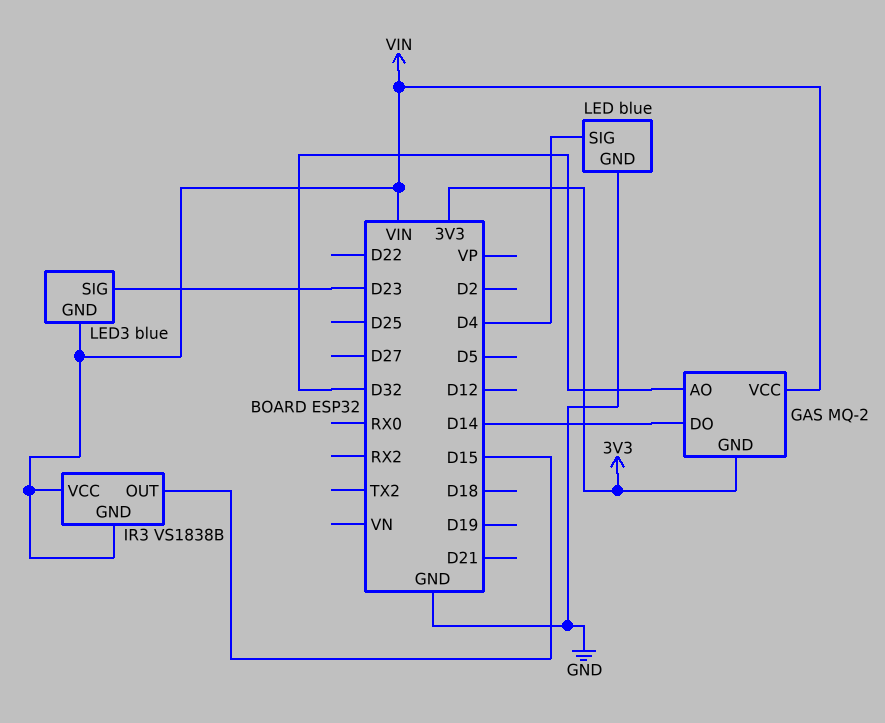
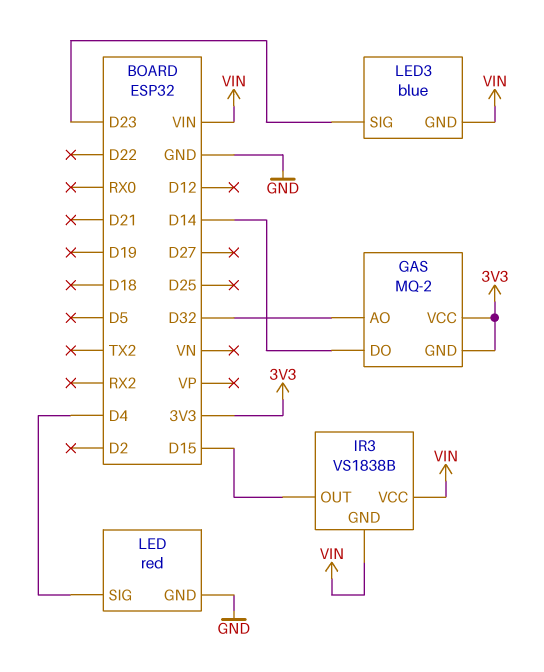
GAS pin VCC: VIN -> 3V3
LED: blue -> red

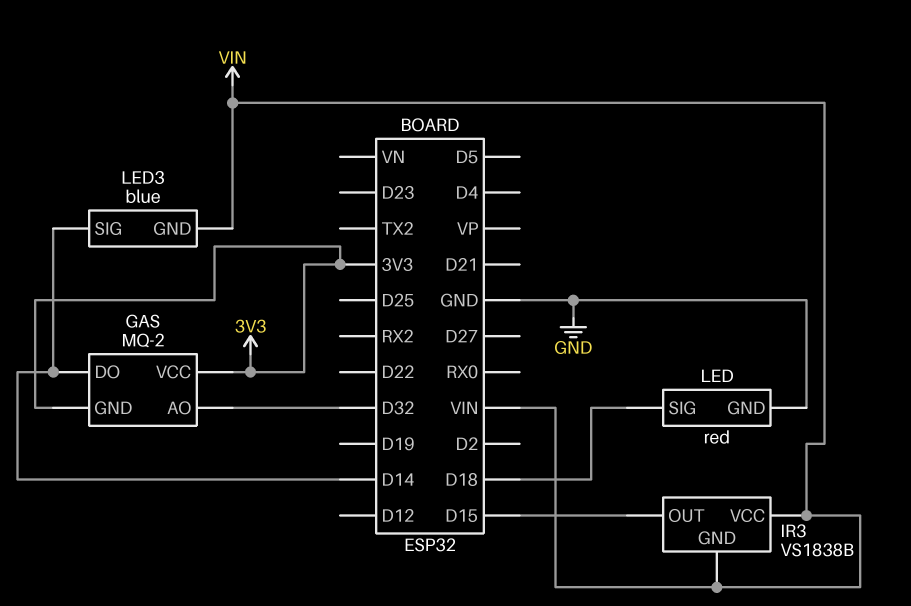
LED pin SIG: D4 -> D18
LED3 pin SIG: D23 -> D14

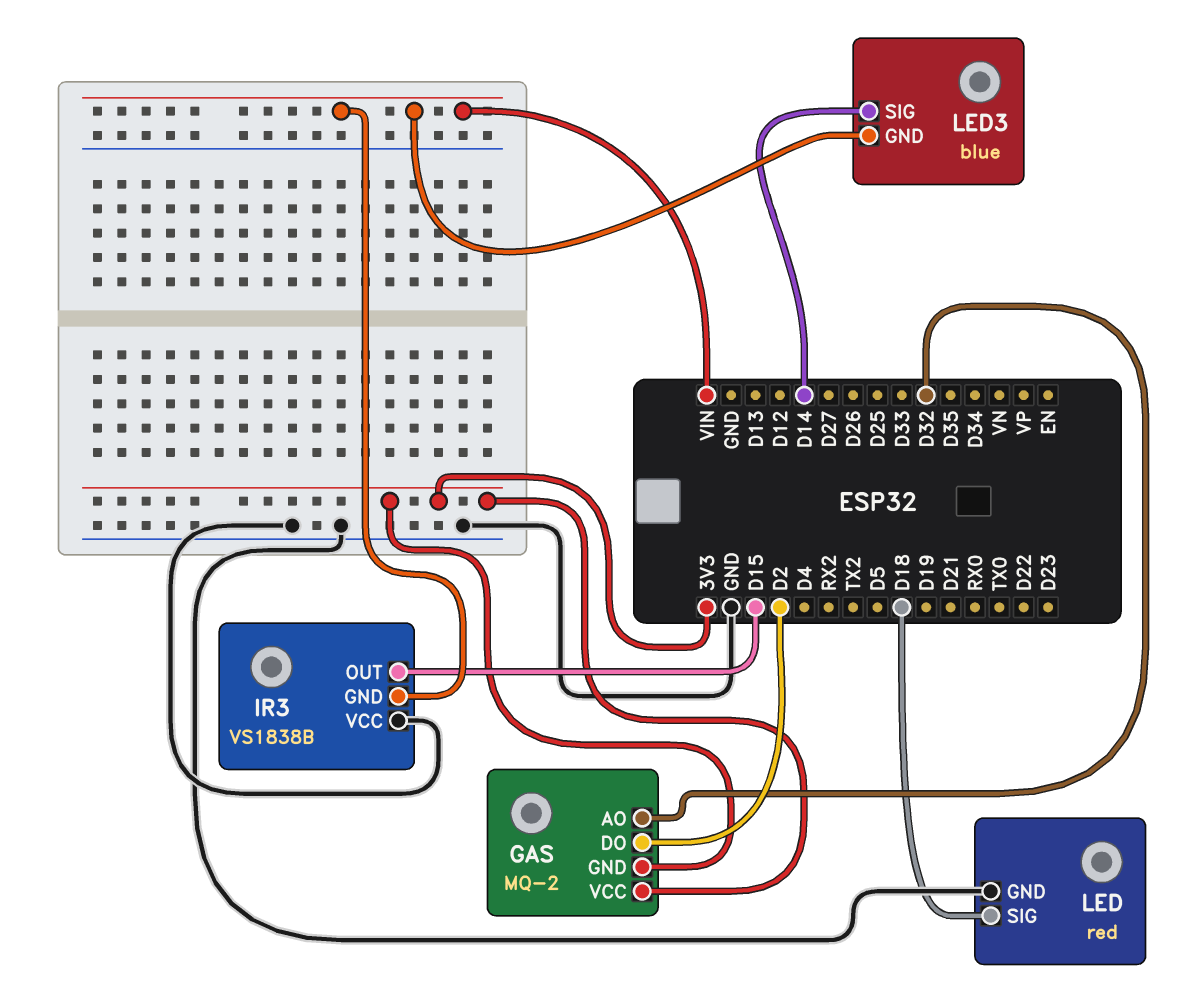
GAS pin DO: D14 -> D2
IR3 pin VCC: VIN -> GND

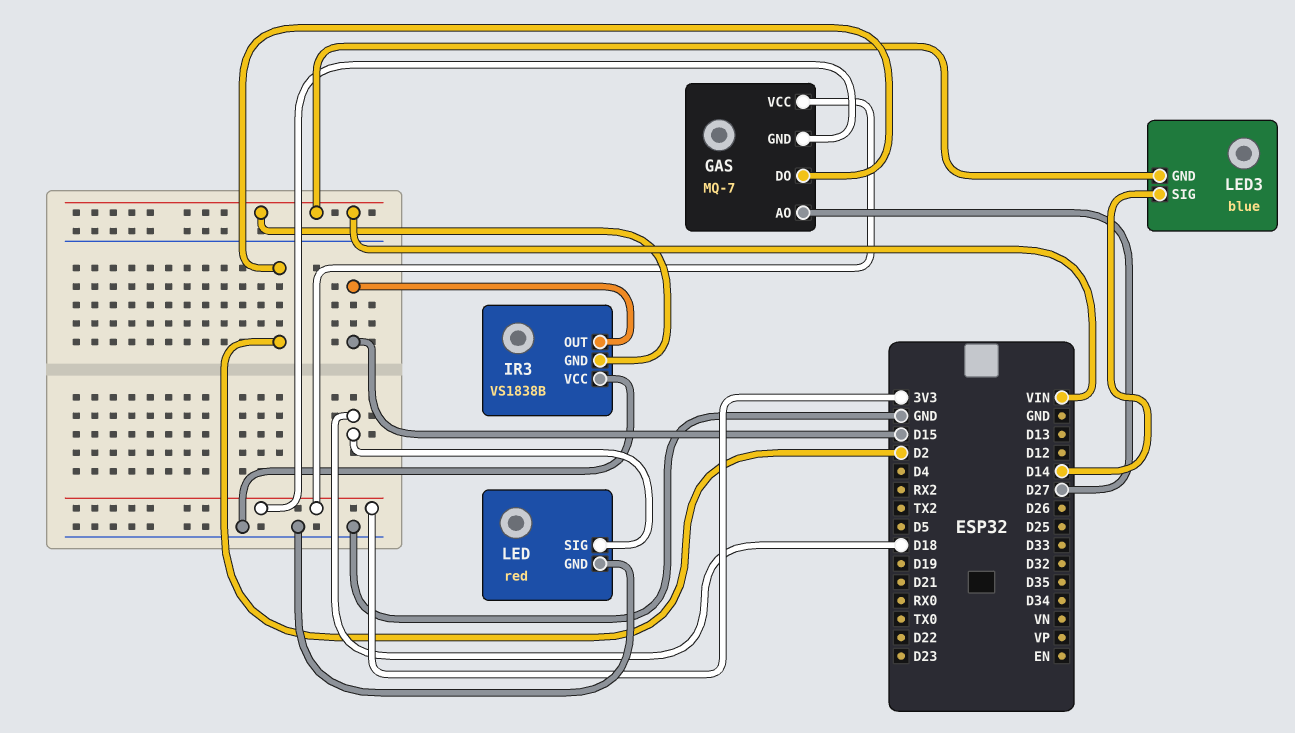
GAS: MQ-2 -> MQ-7
GAS pin AO: D32 -> D27

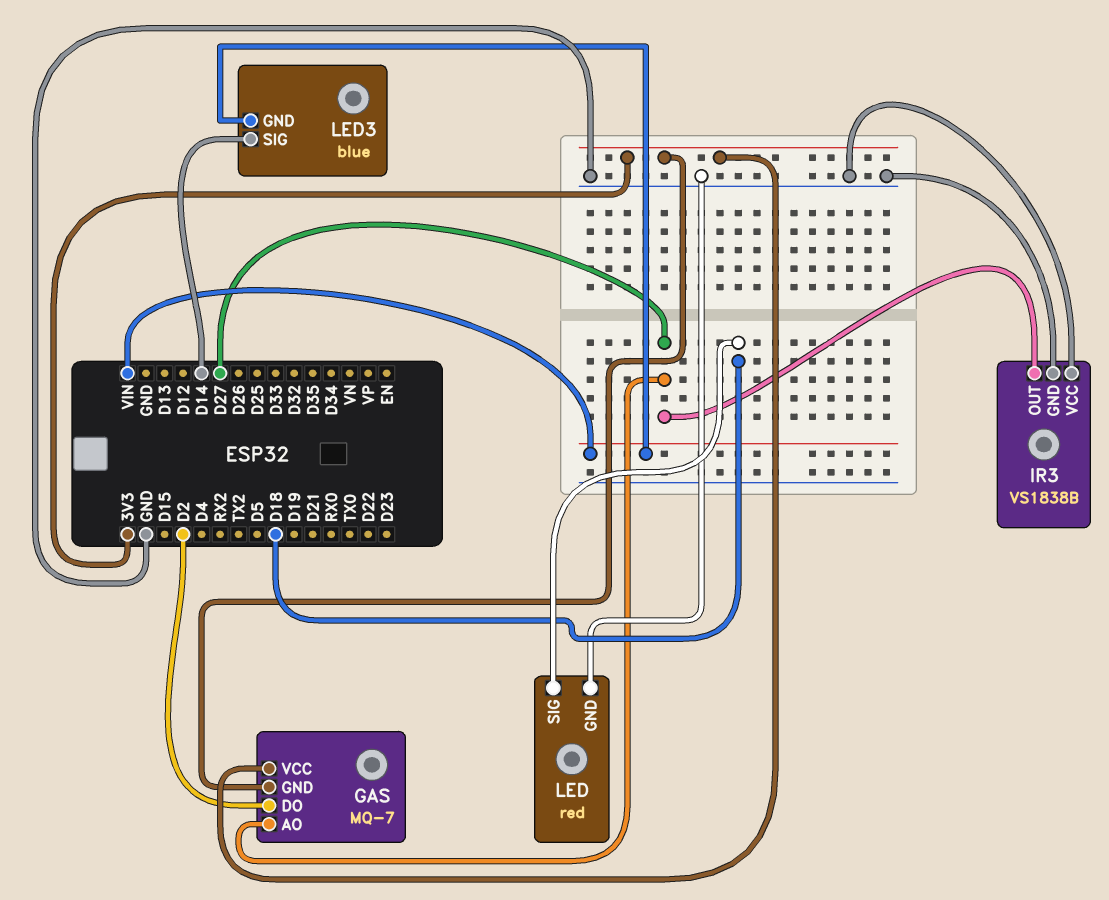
IR3 pin GND: VIN -> GND
IR3 pin OUT: D15 -> D27

